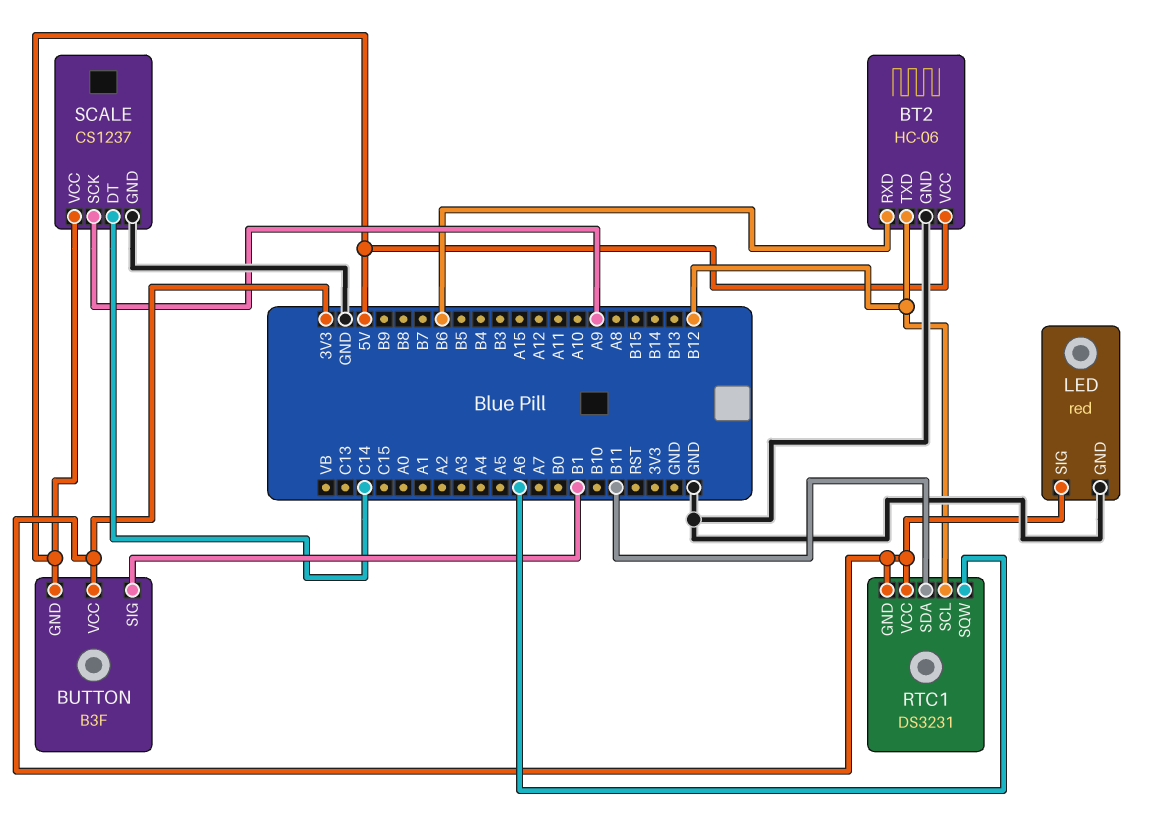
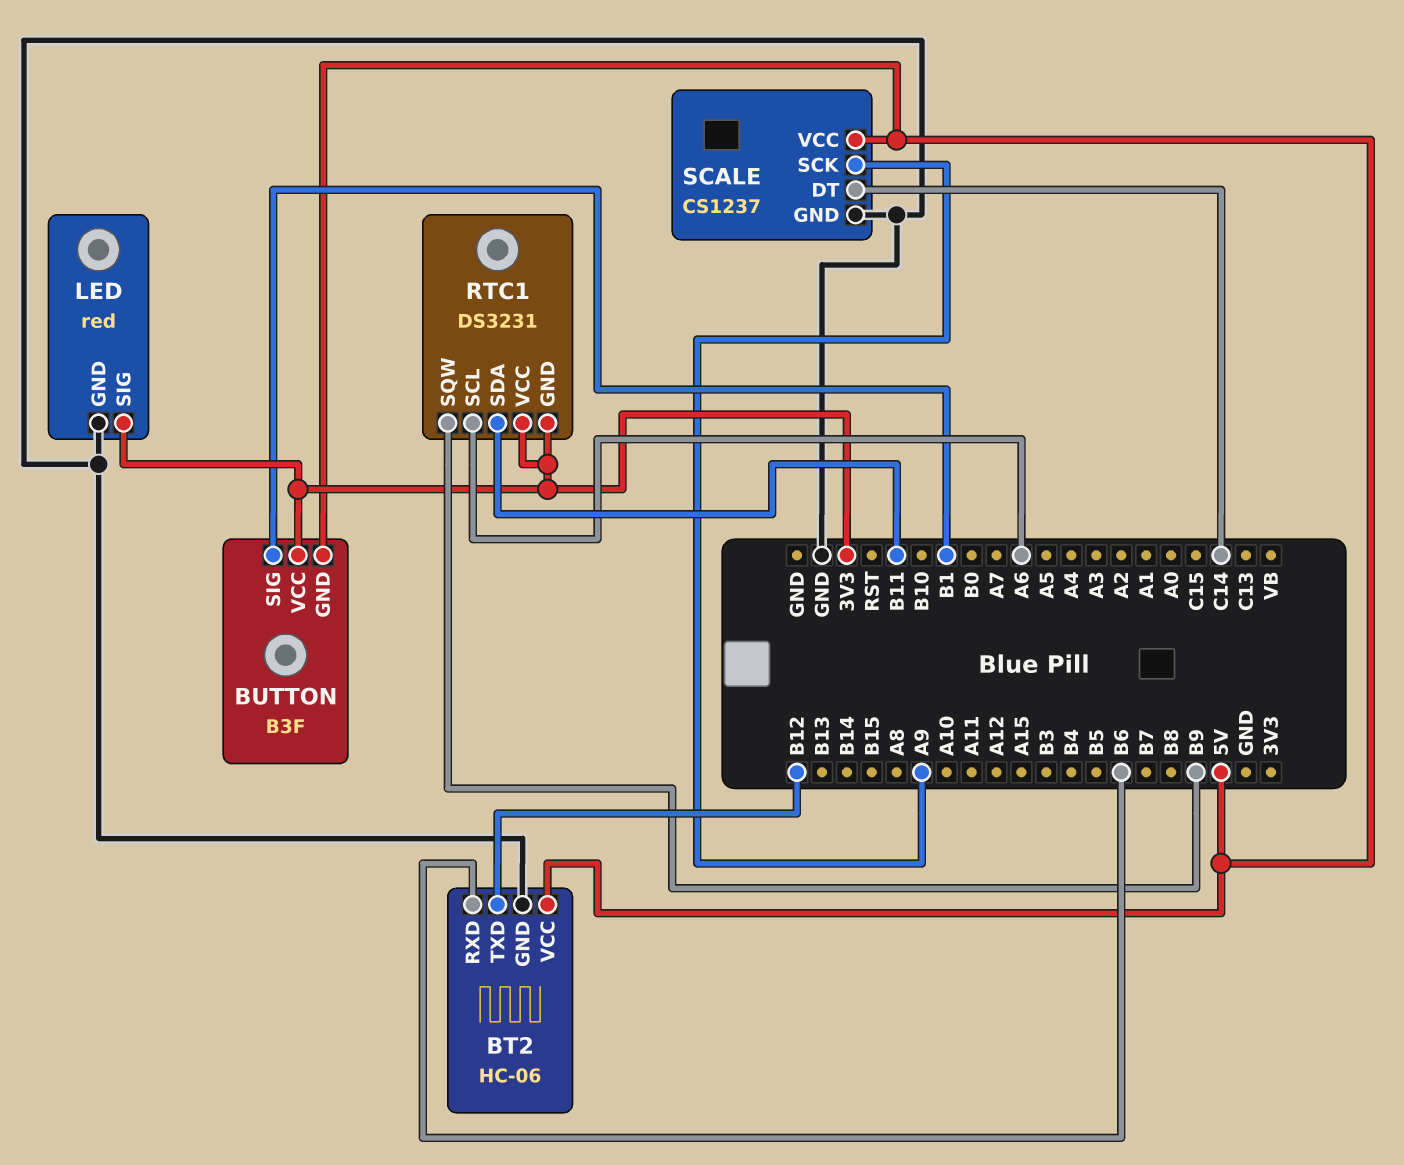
RTC1 pin SCL: B12 -> A6
RTC1 pin SQW: A6 -> B9

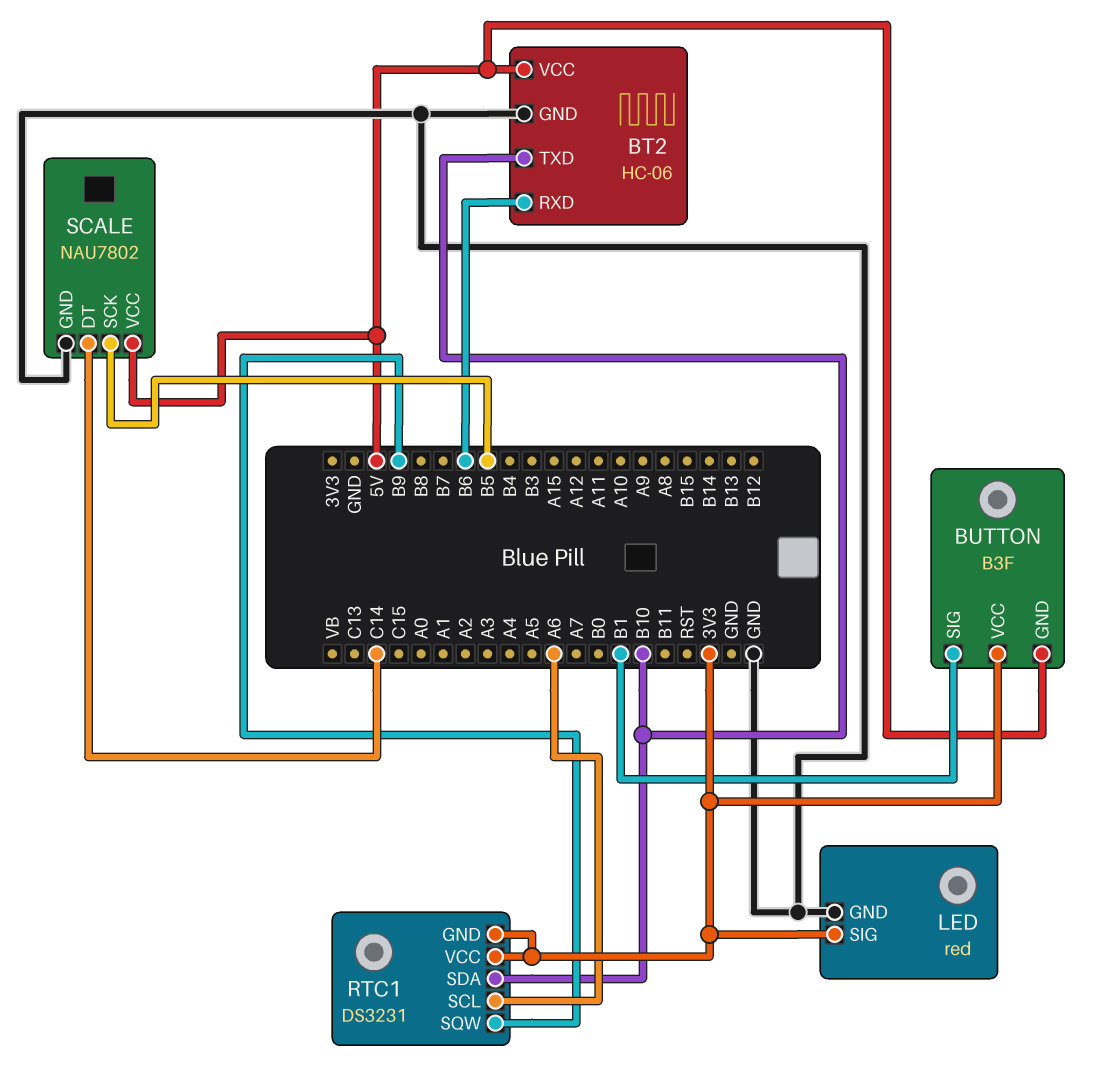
BT2 pin TXD: B12 -> B10
RTC1 pin SDA: B11 -> B10
SCALE: CS1237 -> NAU7802
SCALE pin SCK: A9 -> B5

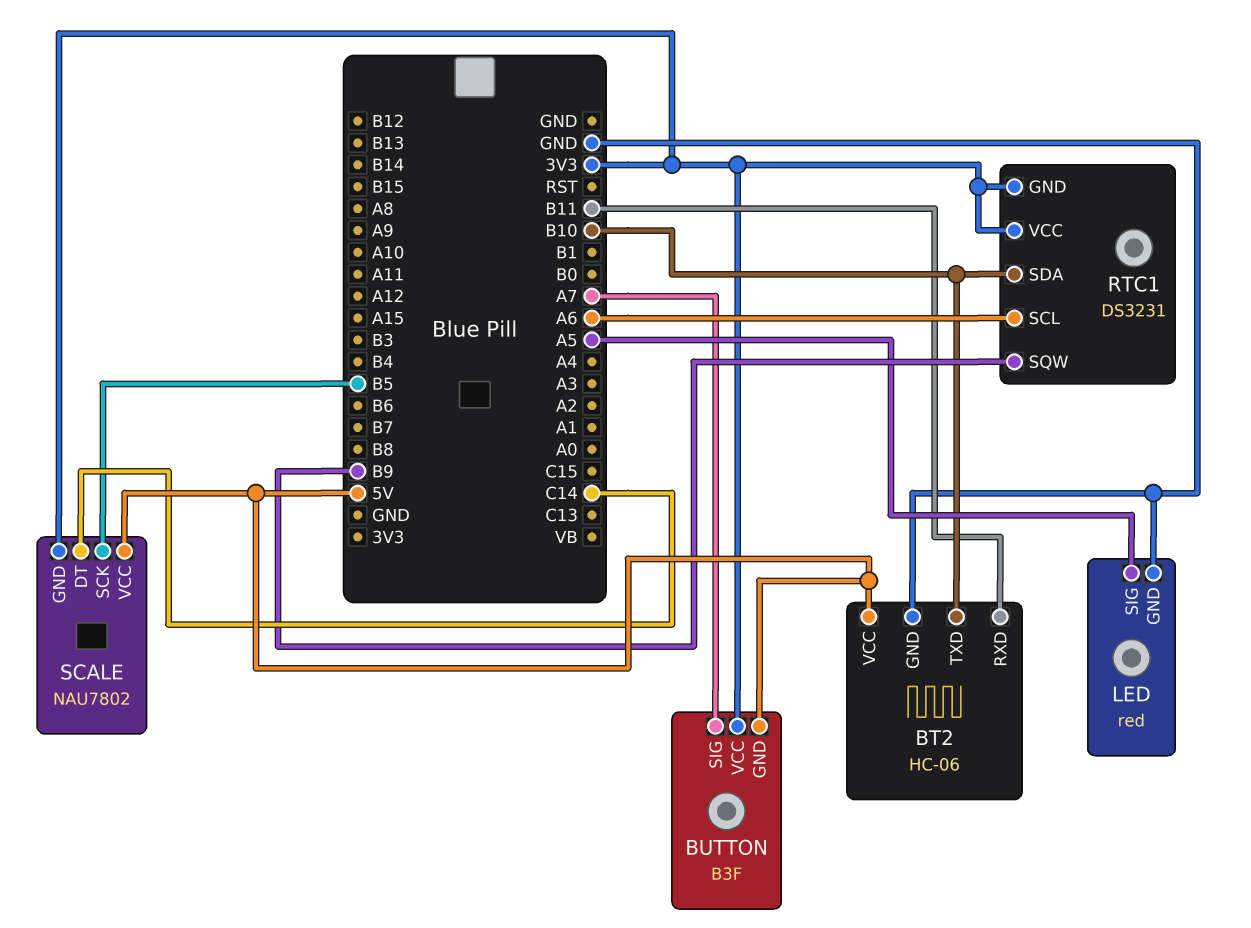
BT2 pin RXD: B6 -> B11
BUTTON pin SIG: B1 -> A7
LED pin SIG: 3V3 -> A5
SCALE pin GND: GND -> 3V3

